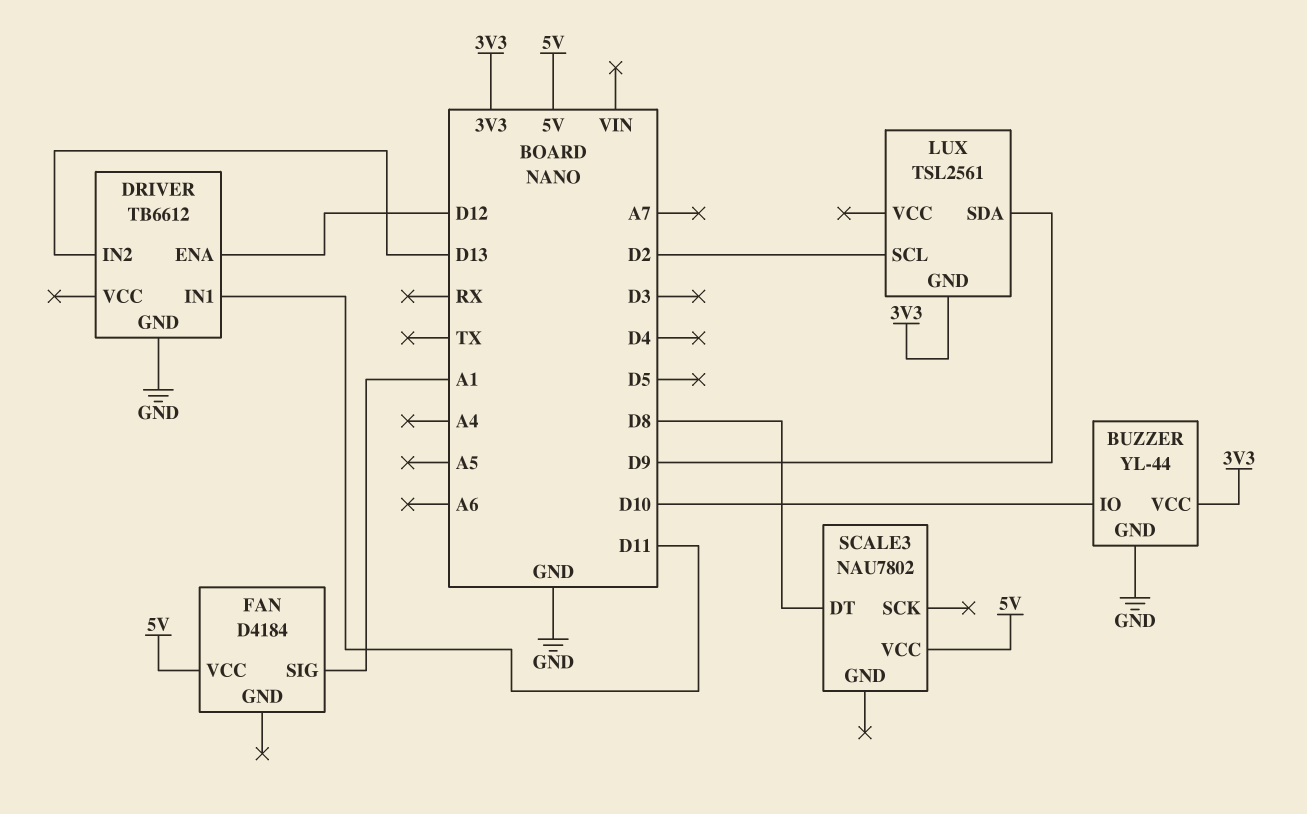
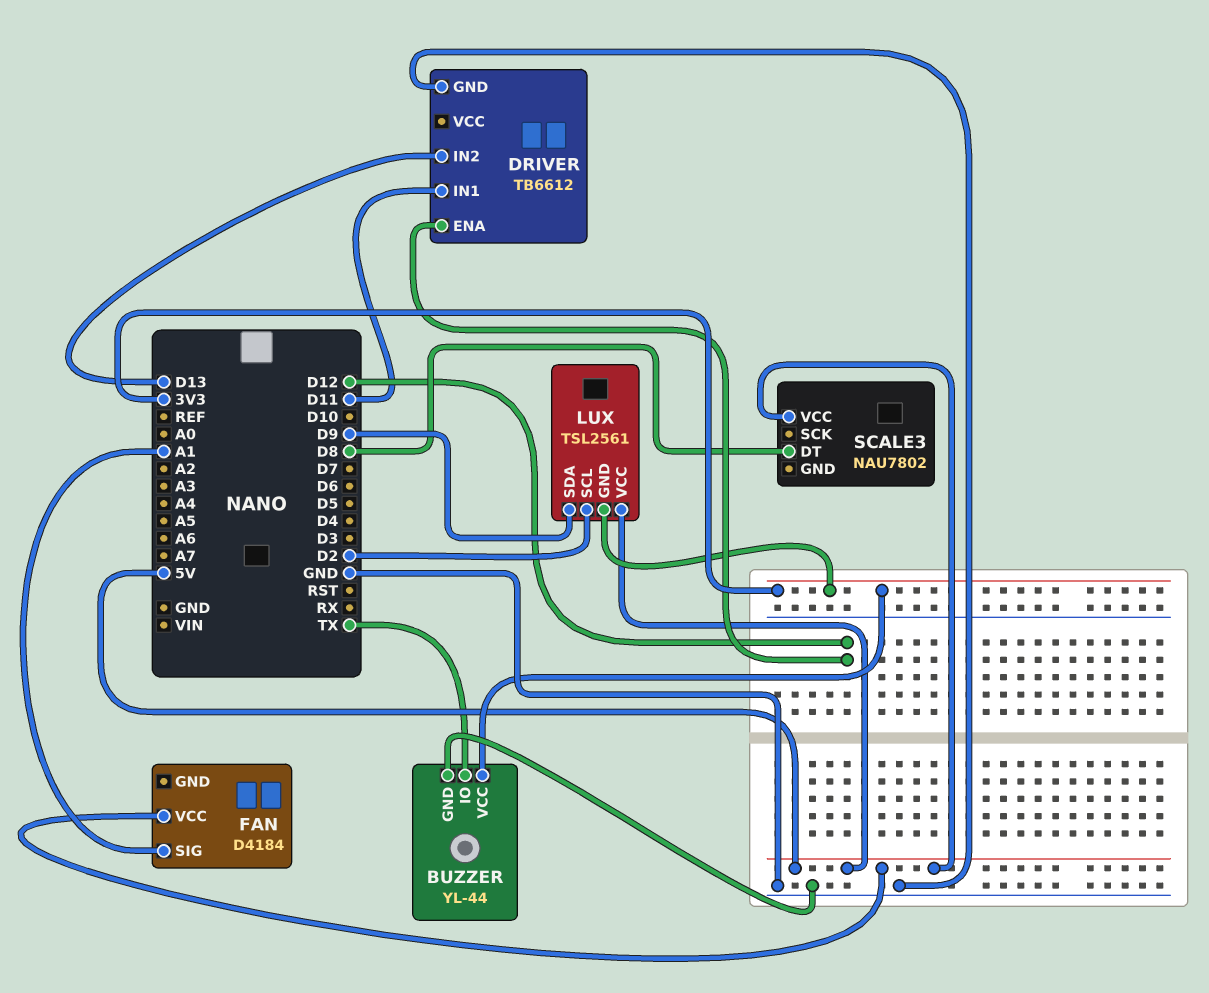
BUZZER pin IO: D10 -> TX
LUX pin VCC: none -> 5V

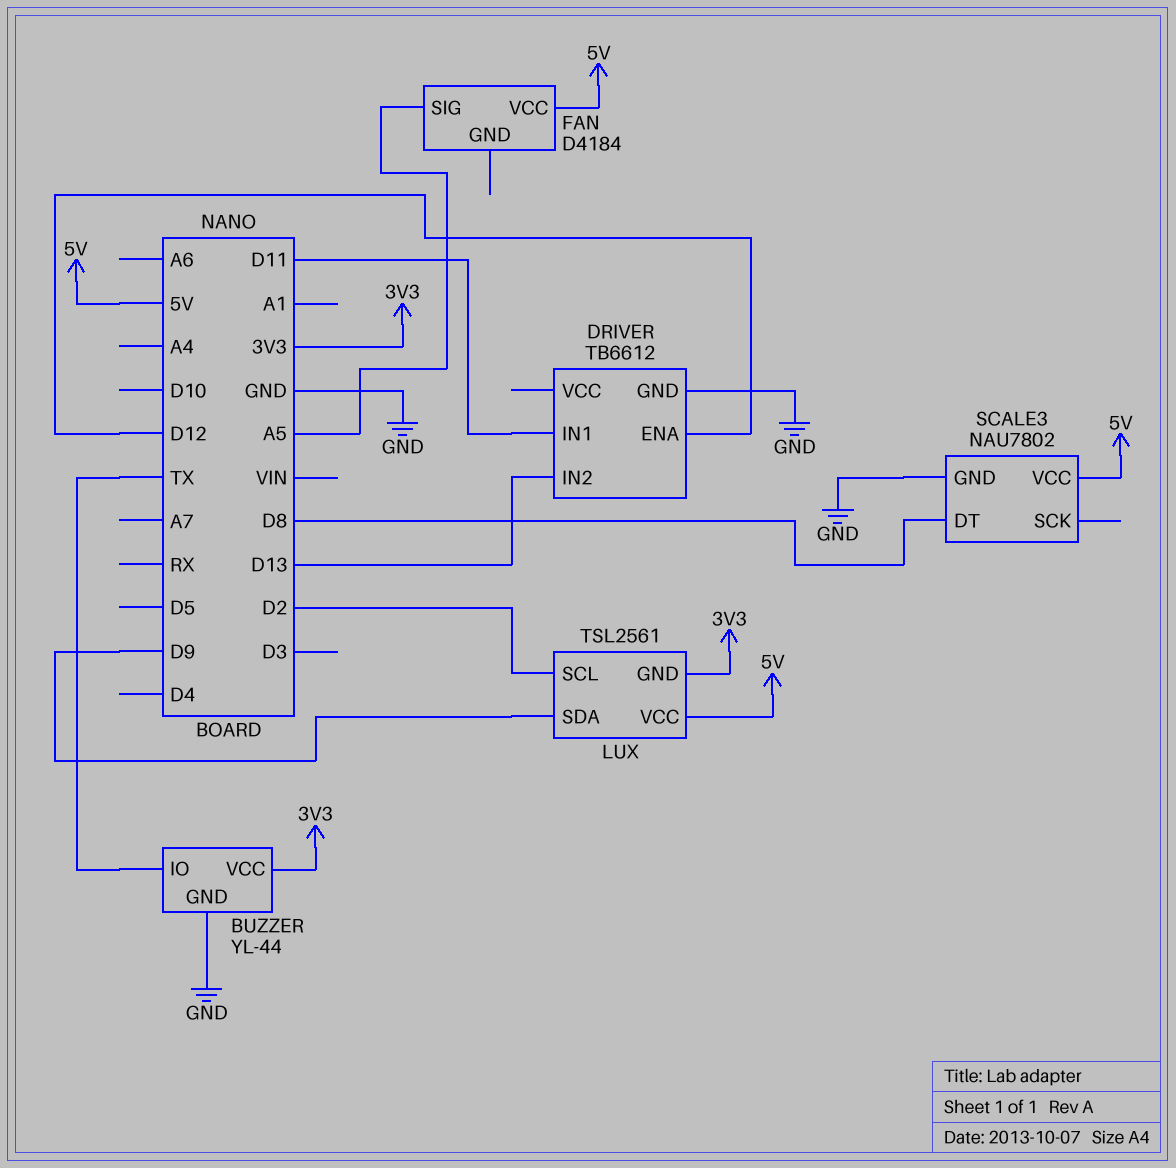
FAN pin SIG: A1 -> A5
SCALE3 pin GND: none -> GND

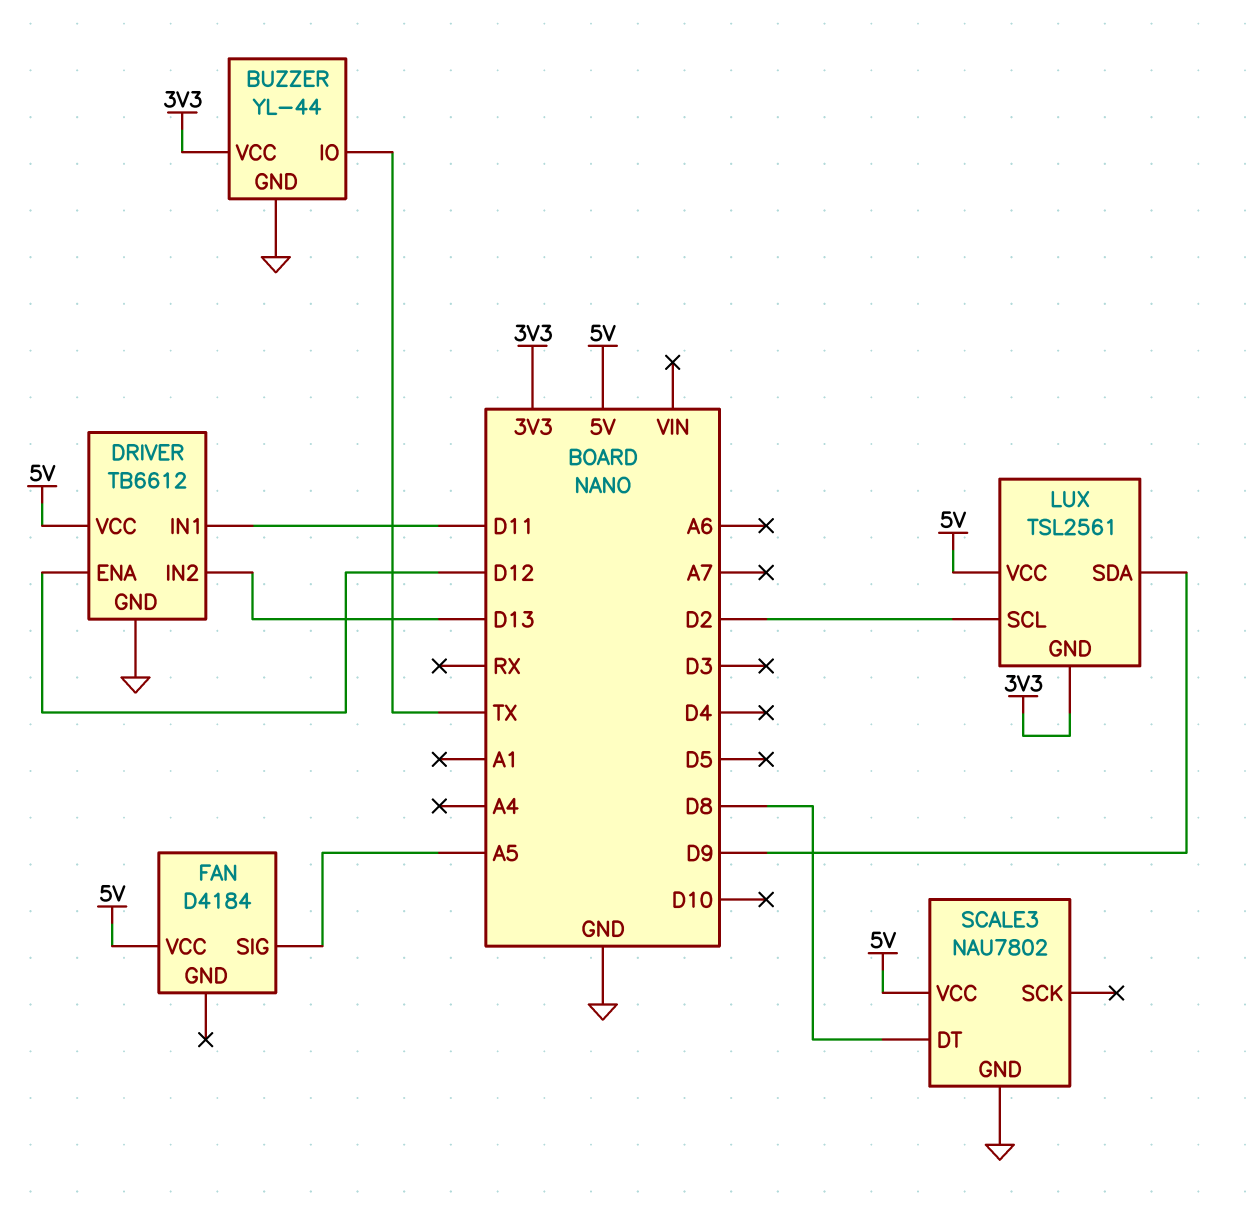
DRIVER pin VCC: none -> 5V

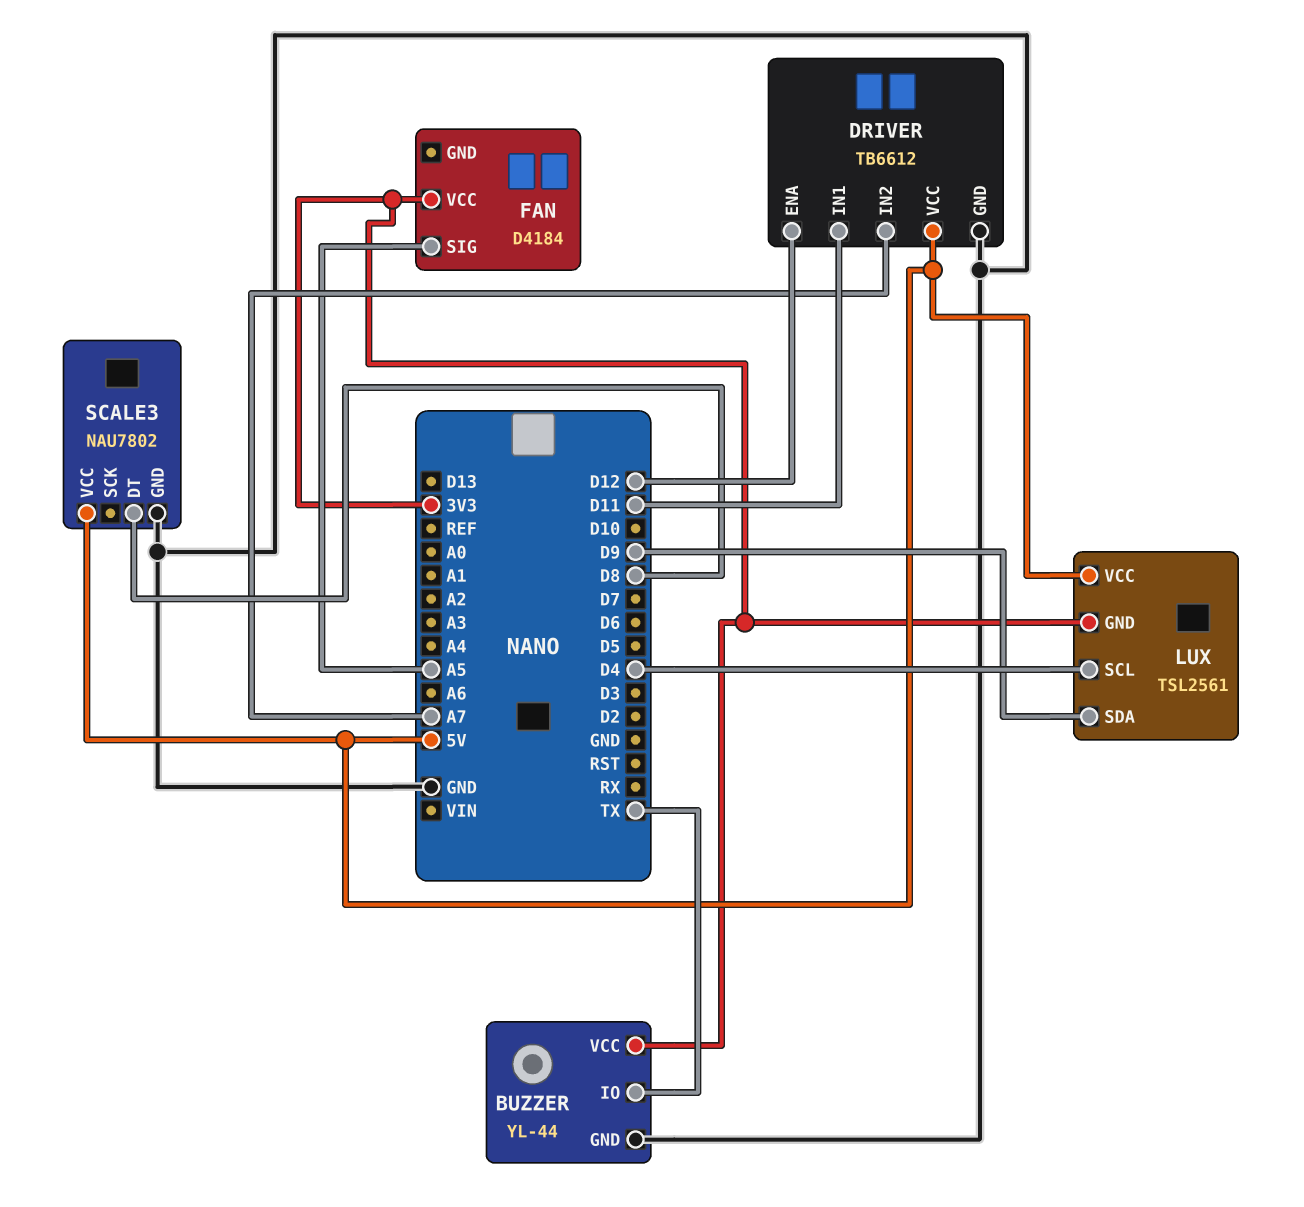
DRIVER pin IN2: D13 -> A7
FAN pin VCC: 5V -> 3V3
LUX pin SCL: D2 -> D4

